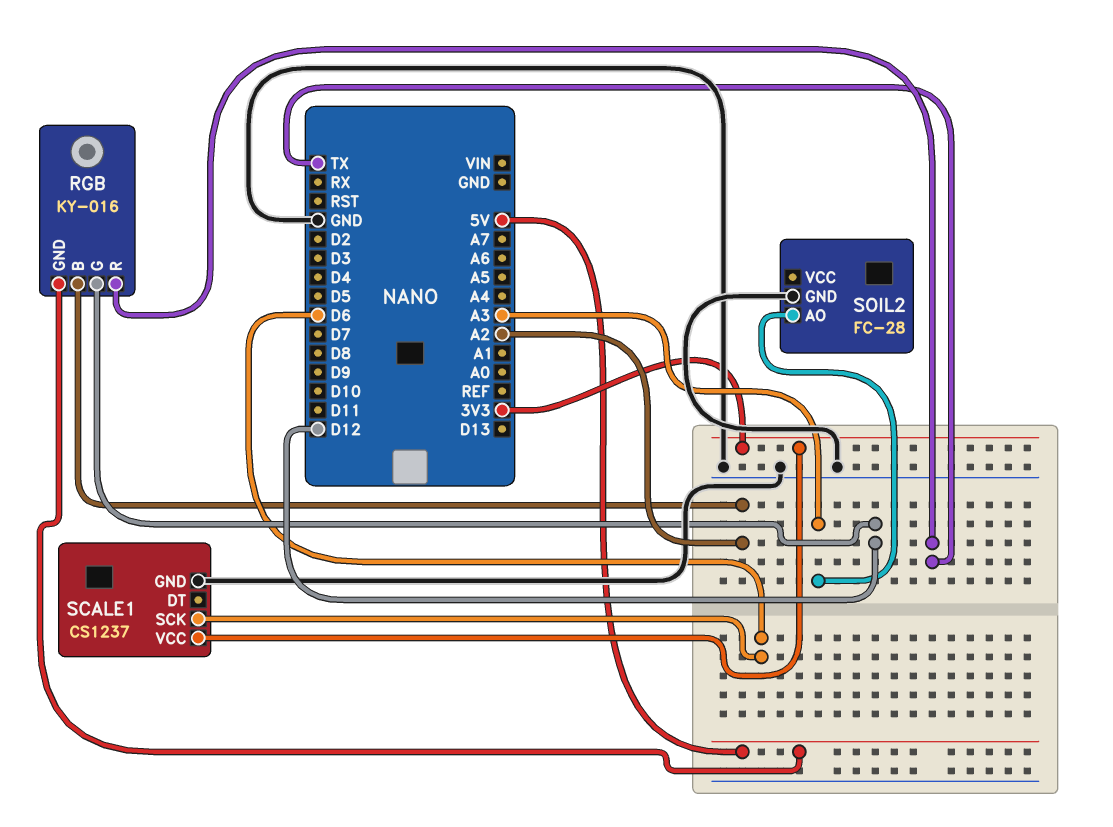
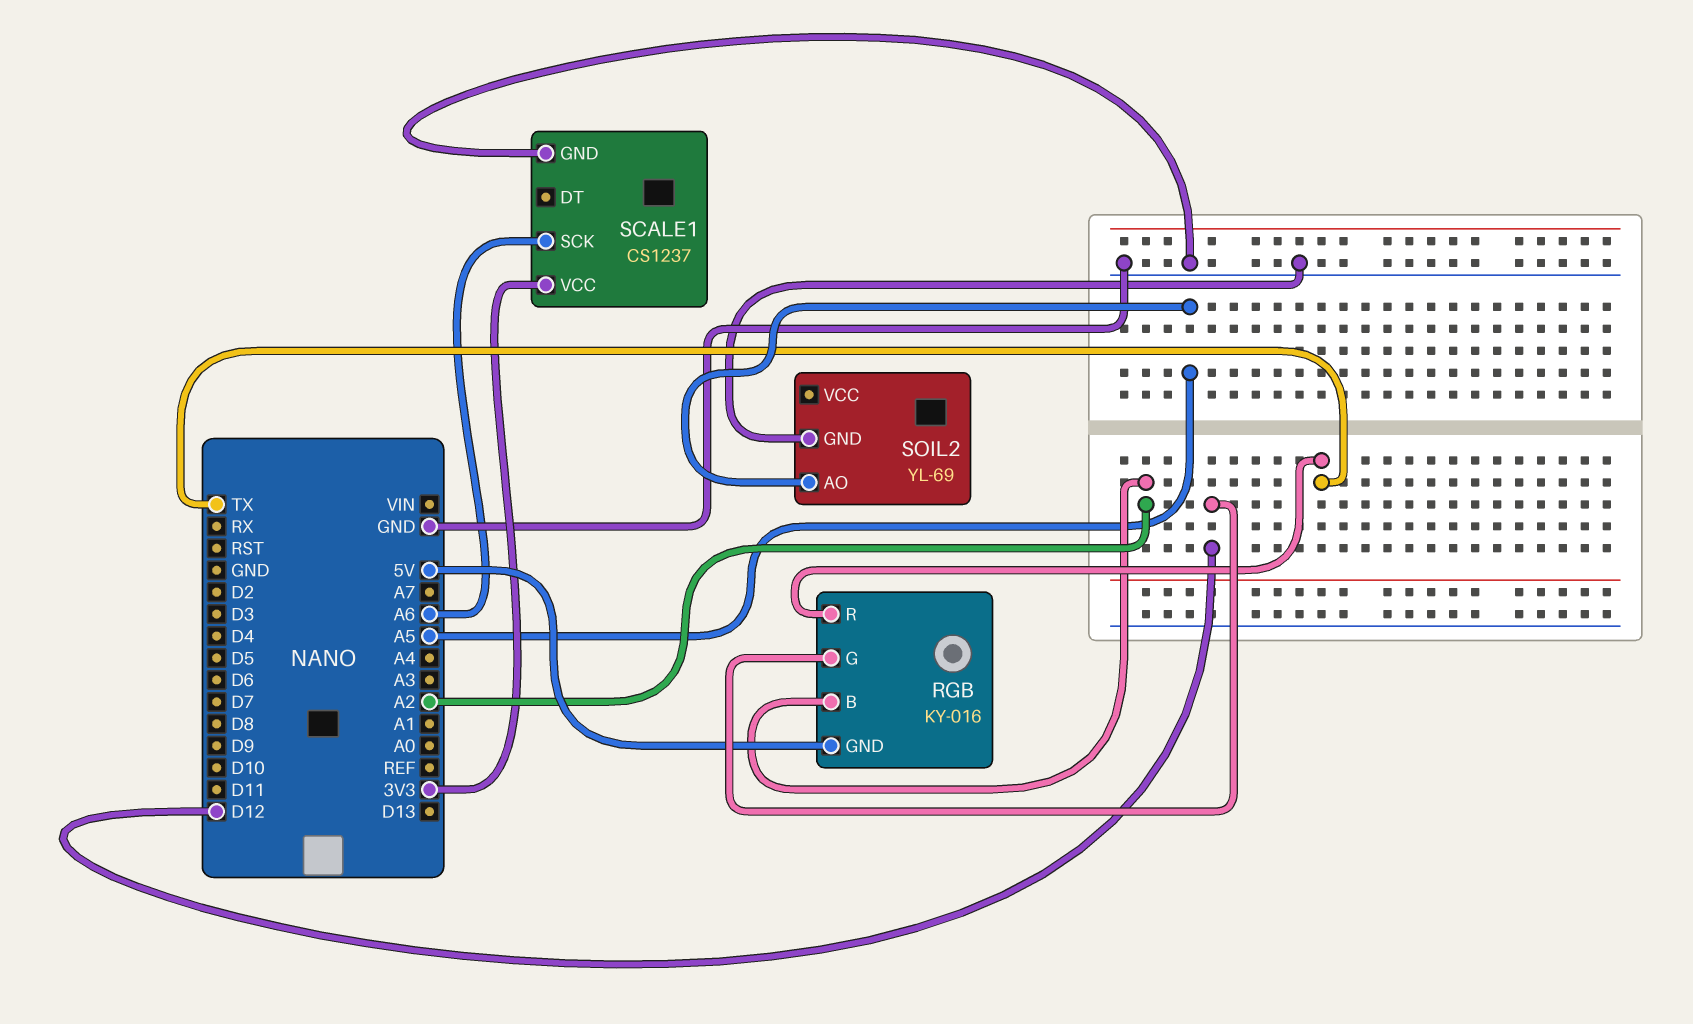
SCALE1 pin SCK: D6 -> A6
SOIL2: FC-28 -> YL-69
SOIL2 pin AO: A3 -> A5

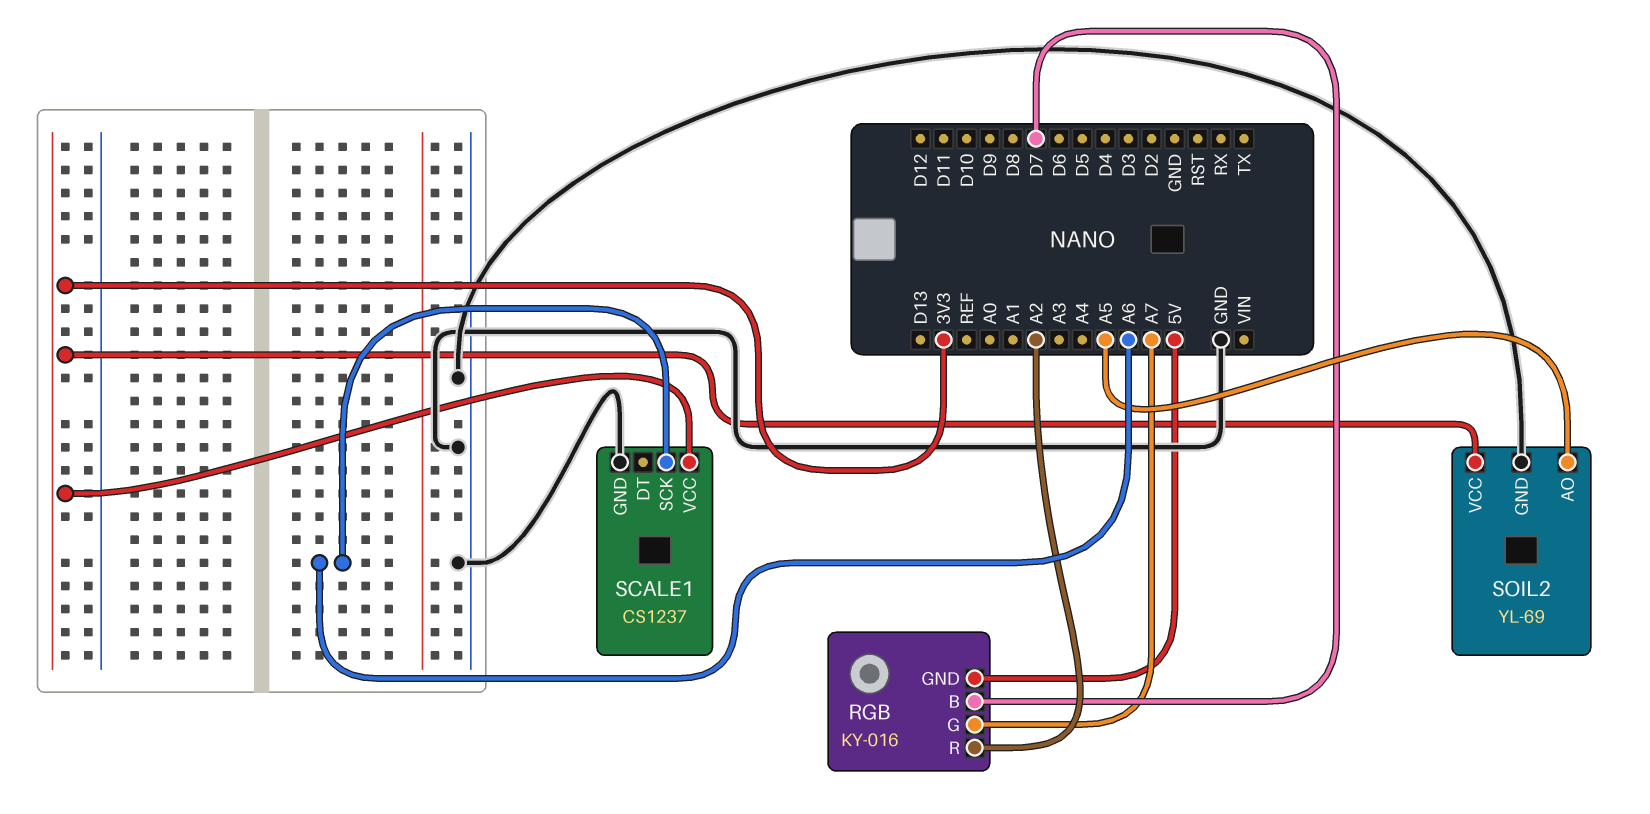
RGB pin B: A2 -> D7
RGB pin G: D12 -> A7
RGB pin R: TX -> A2
SOIL2 pin VCC: none -> 3V3

